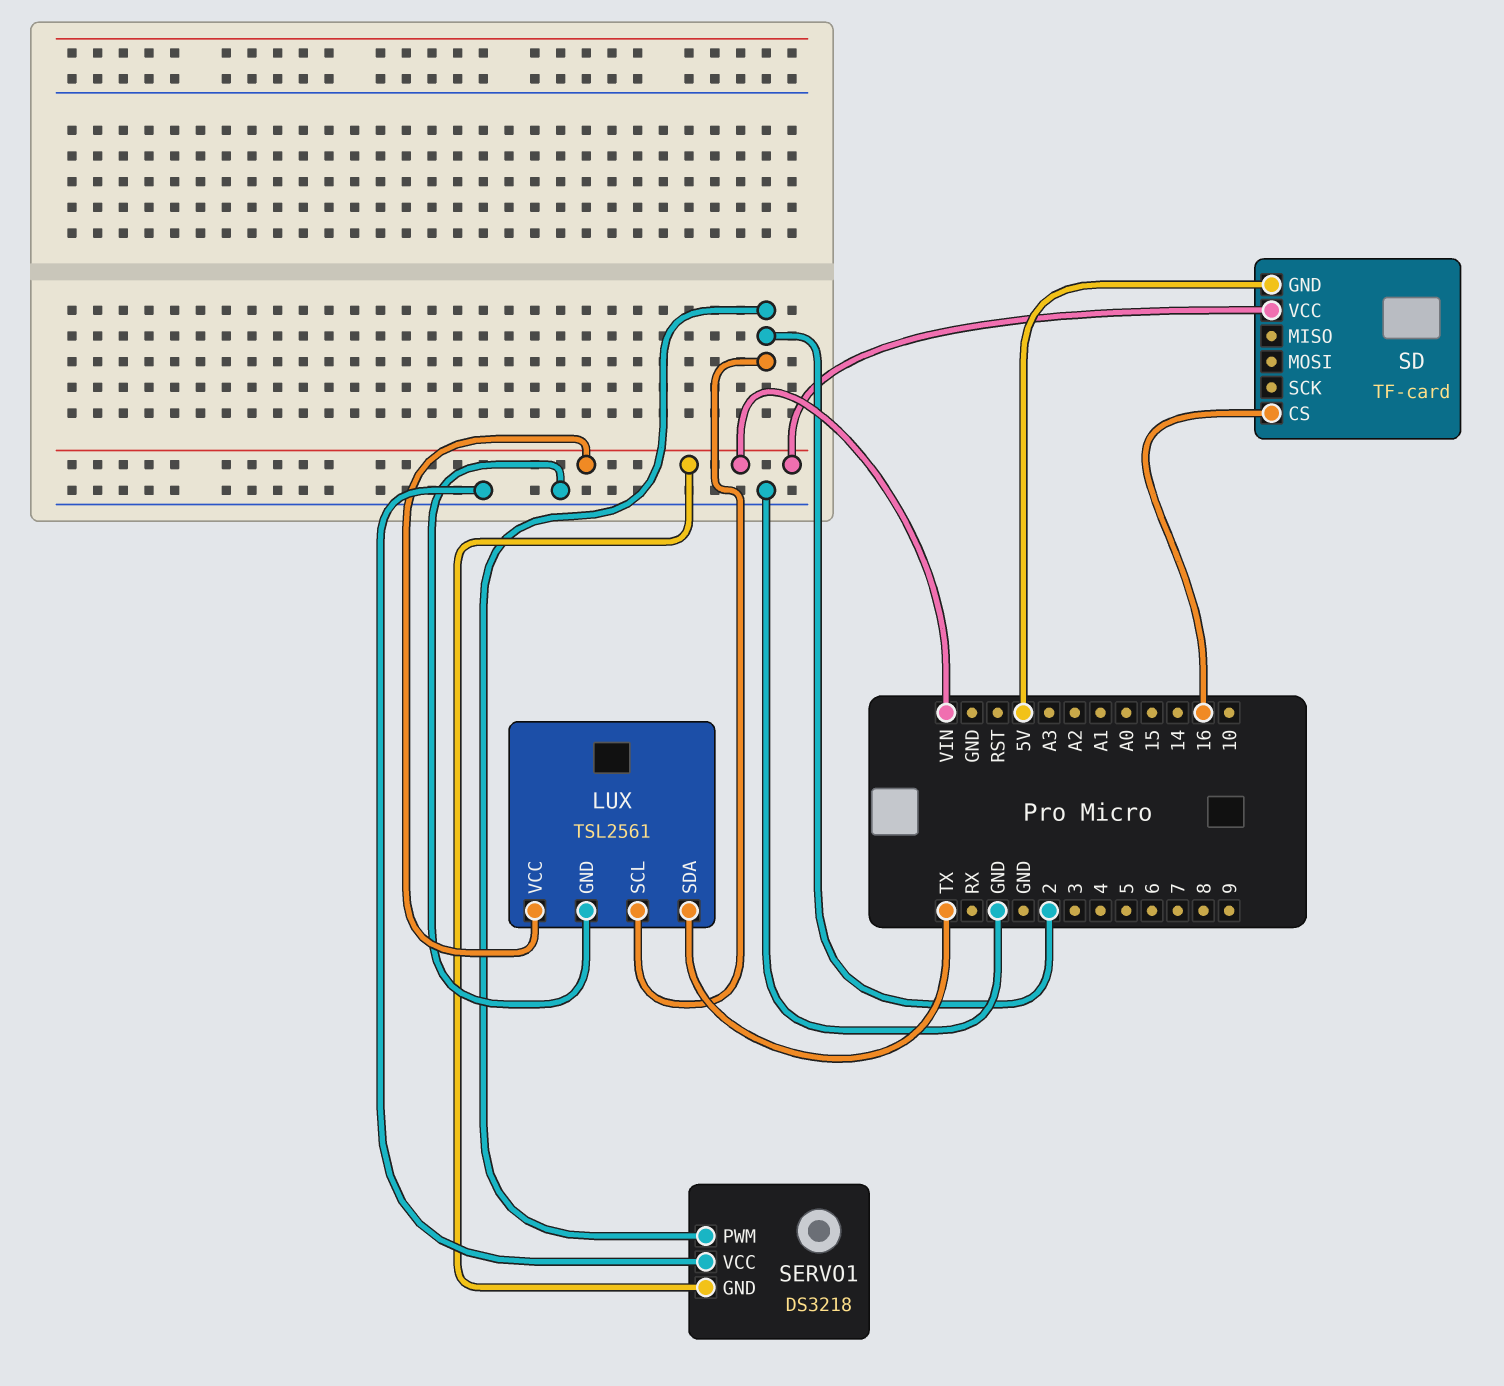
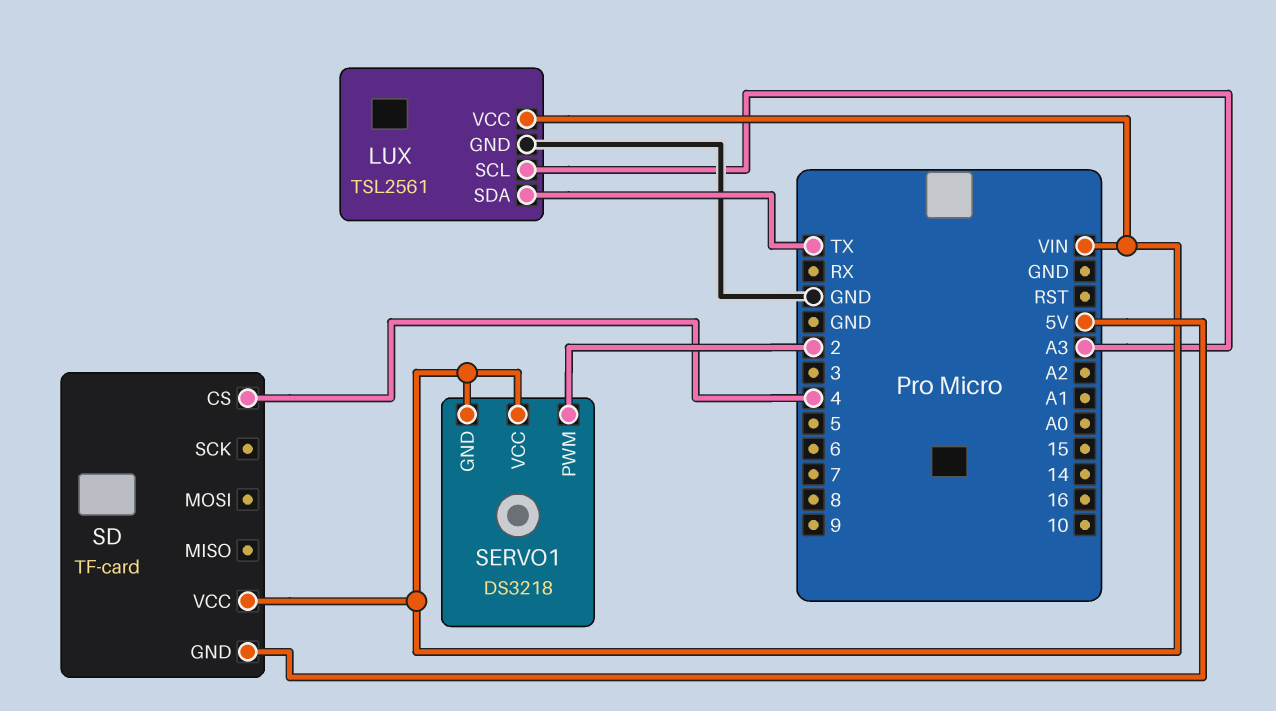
LUX pin SCL: 2 -> A3
SD pin CS: 16 -> 4
SERVO1 pin VCC: GND -> VIN

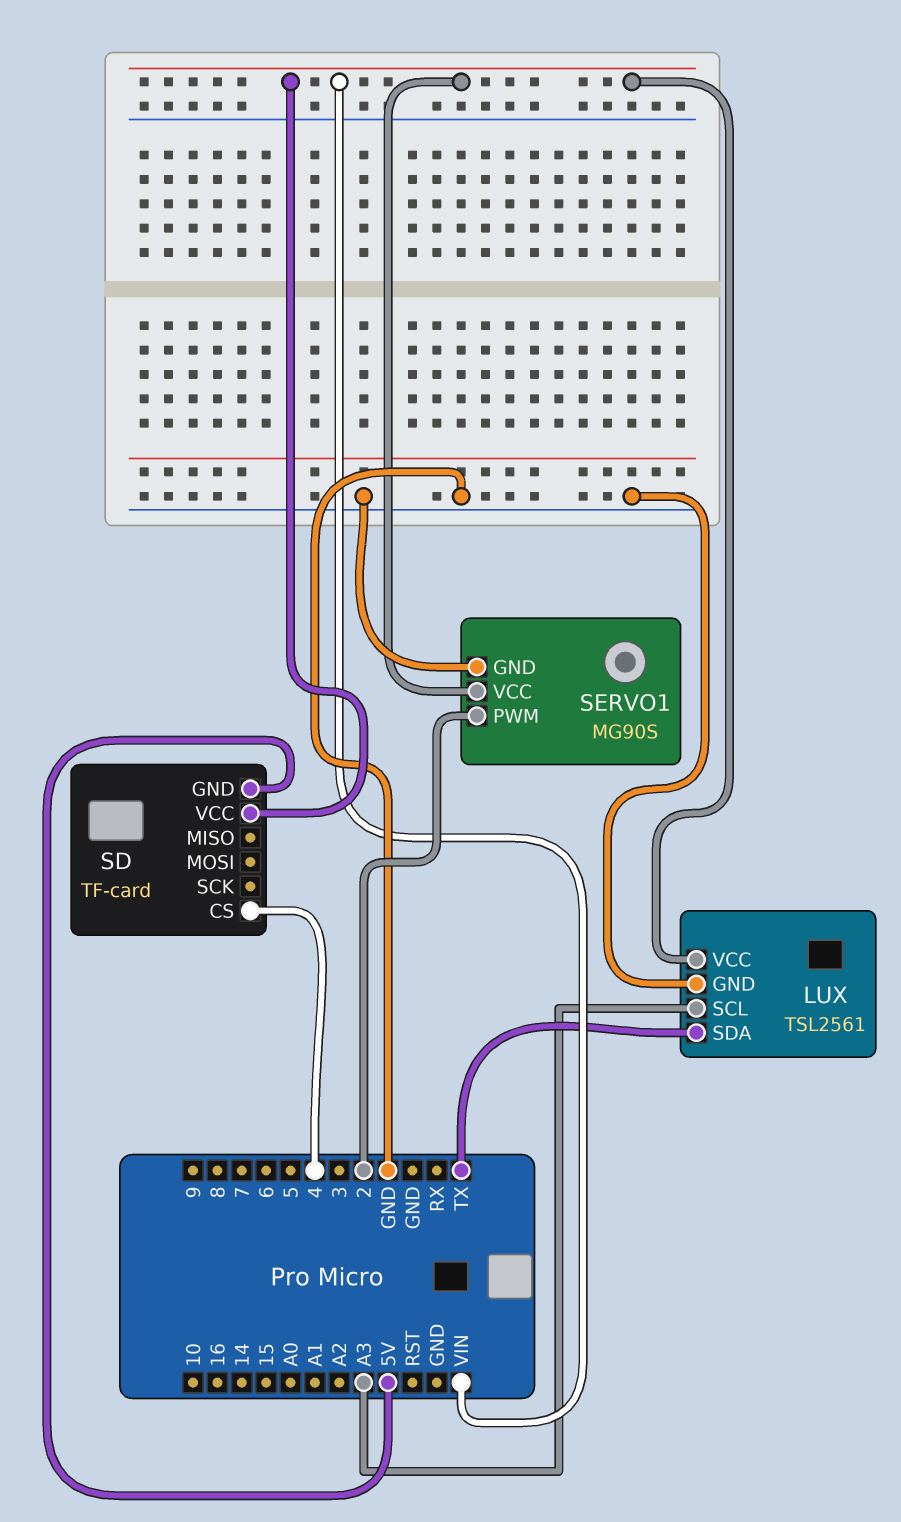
SERVO1: DS3218 -> MG90S
SERVO1 pin GND: VIN -> GND

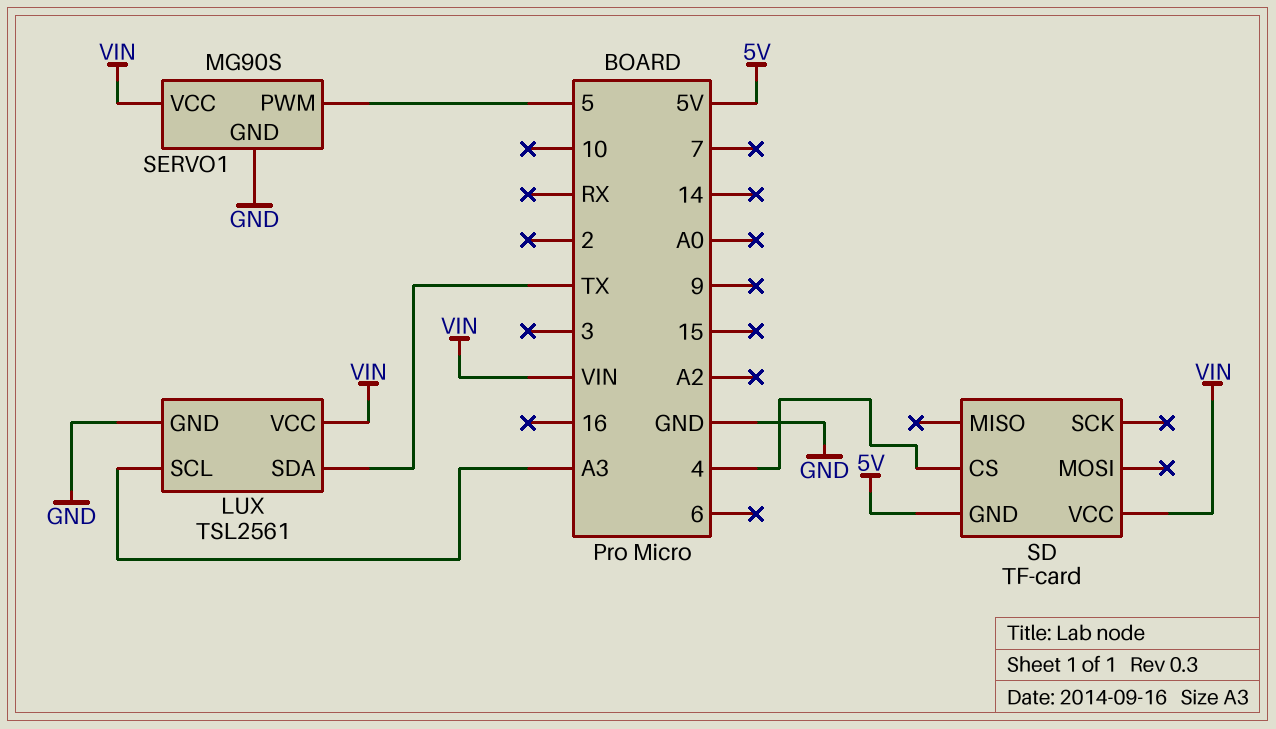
SERVO1 pin PWM: 2 -> 5

